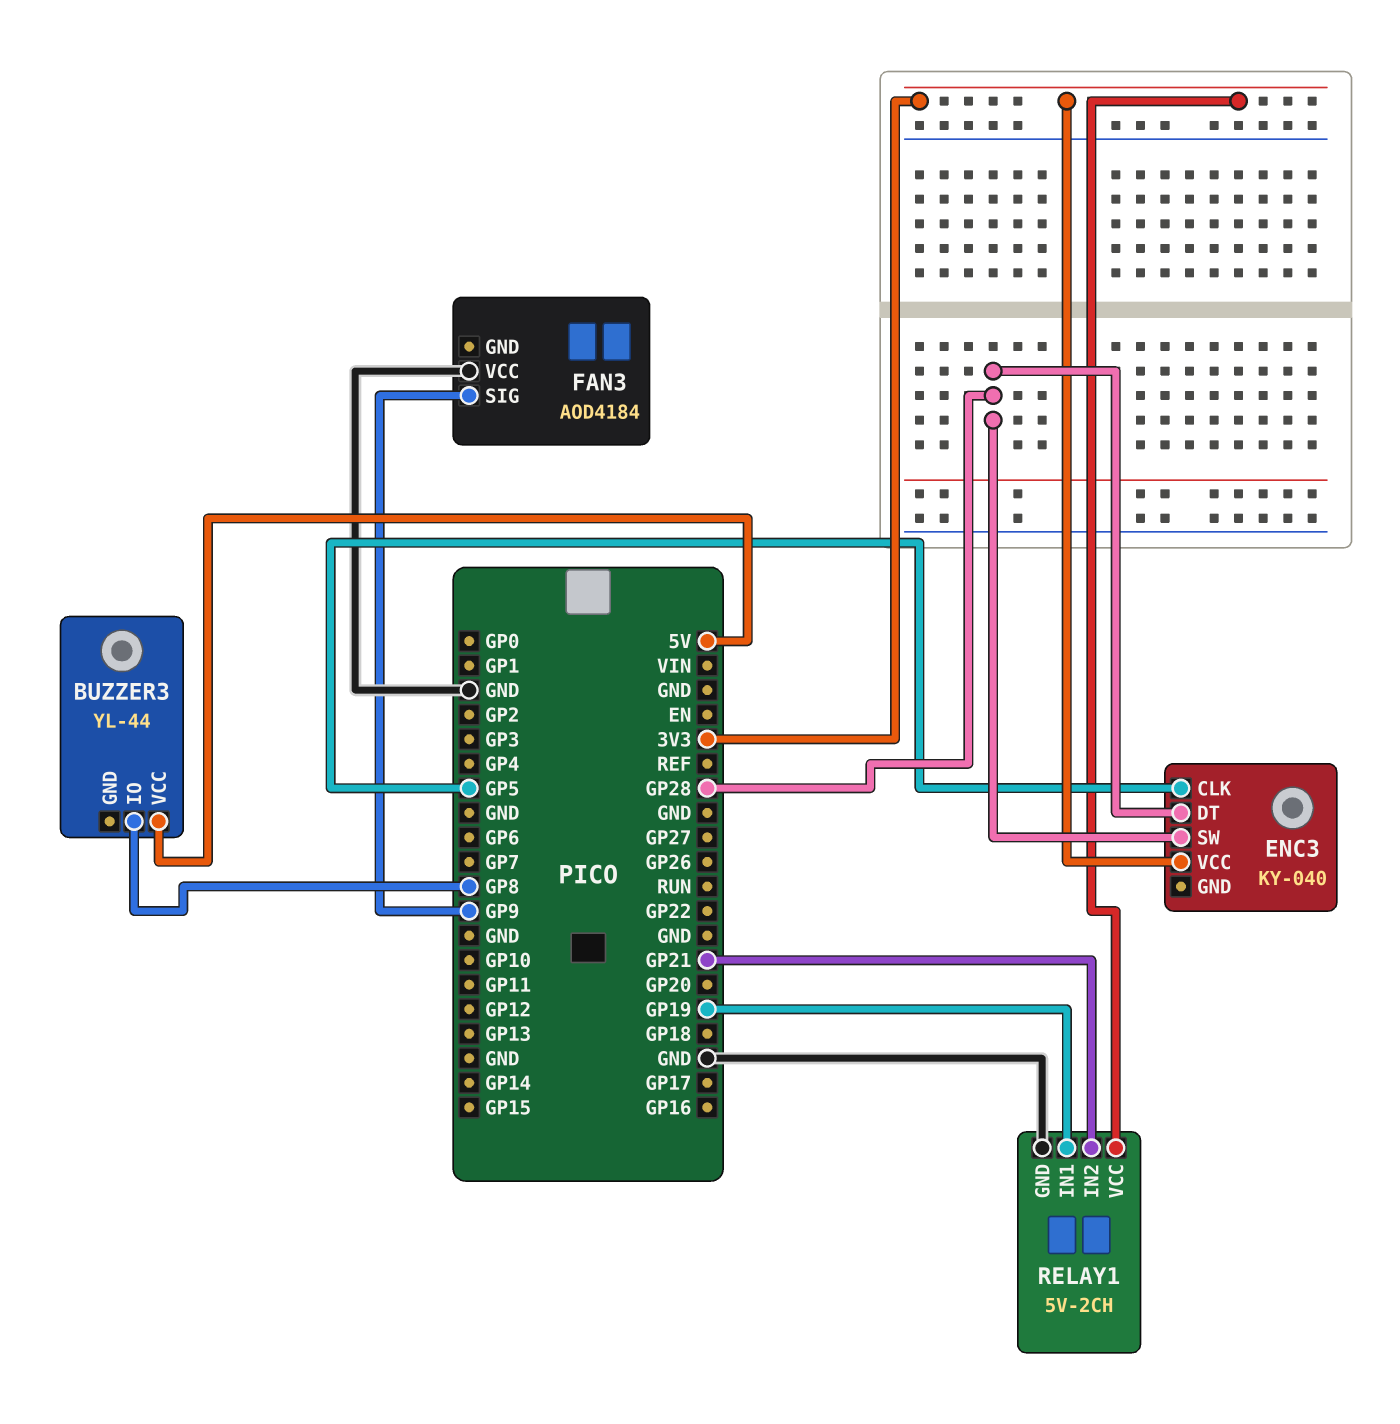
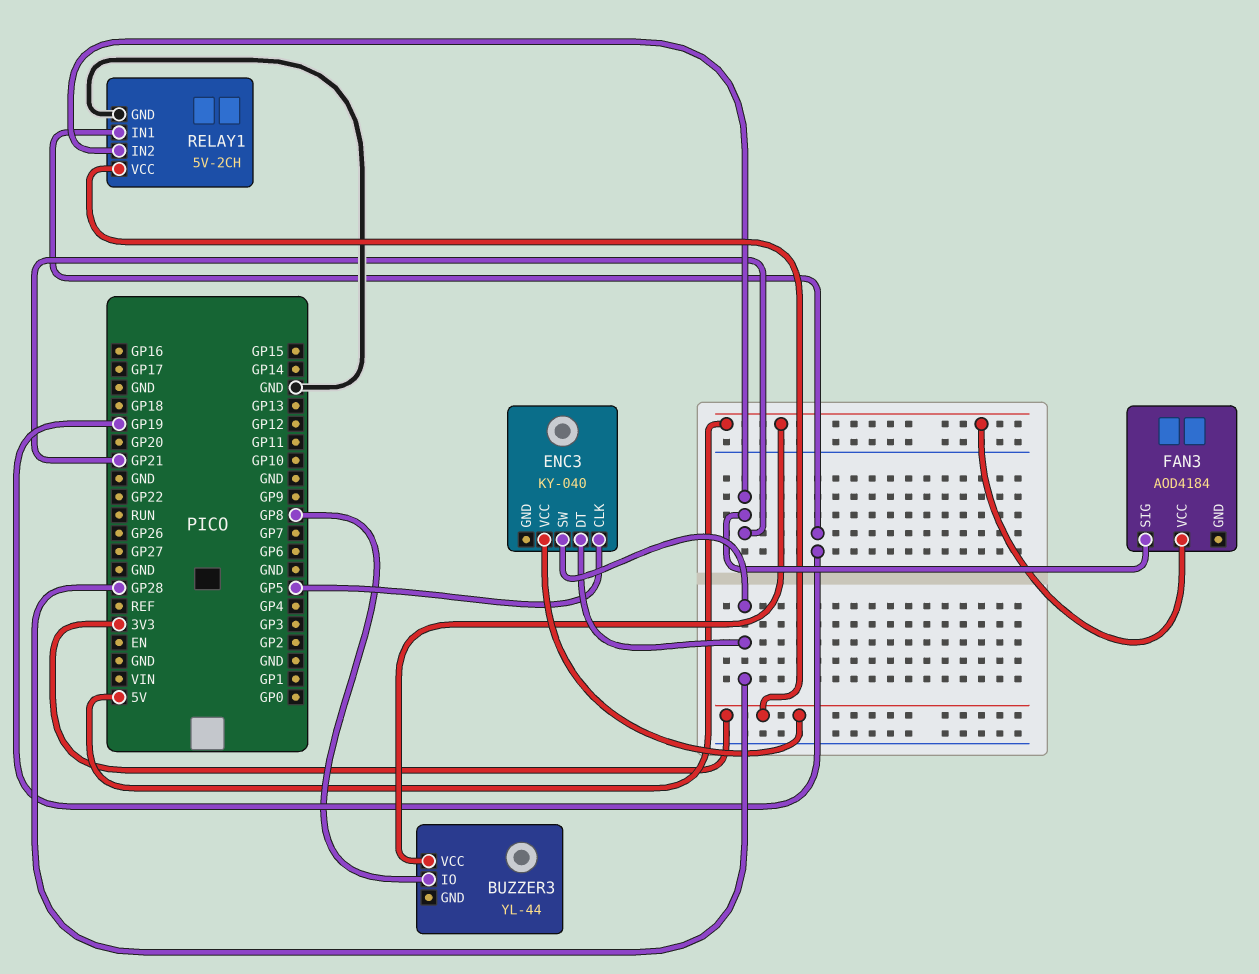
FAN3 pin SIG: GP9 -> GP21
FAN3 pin VCC: GND -> 5V

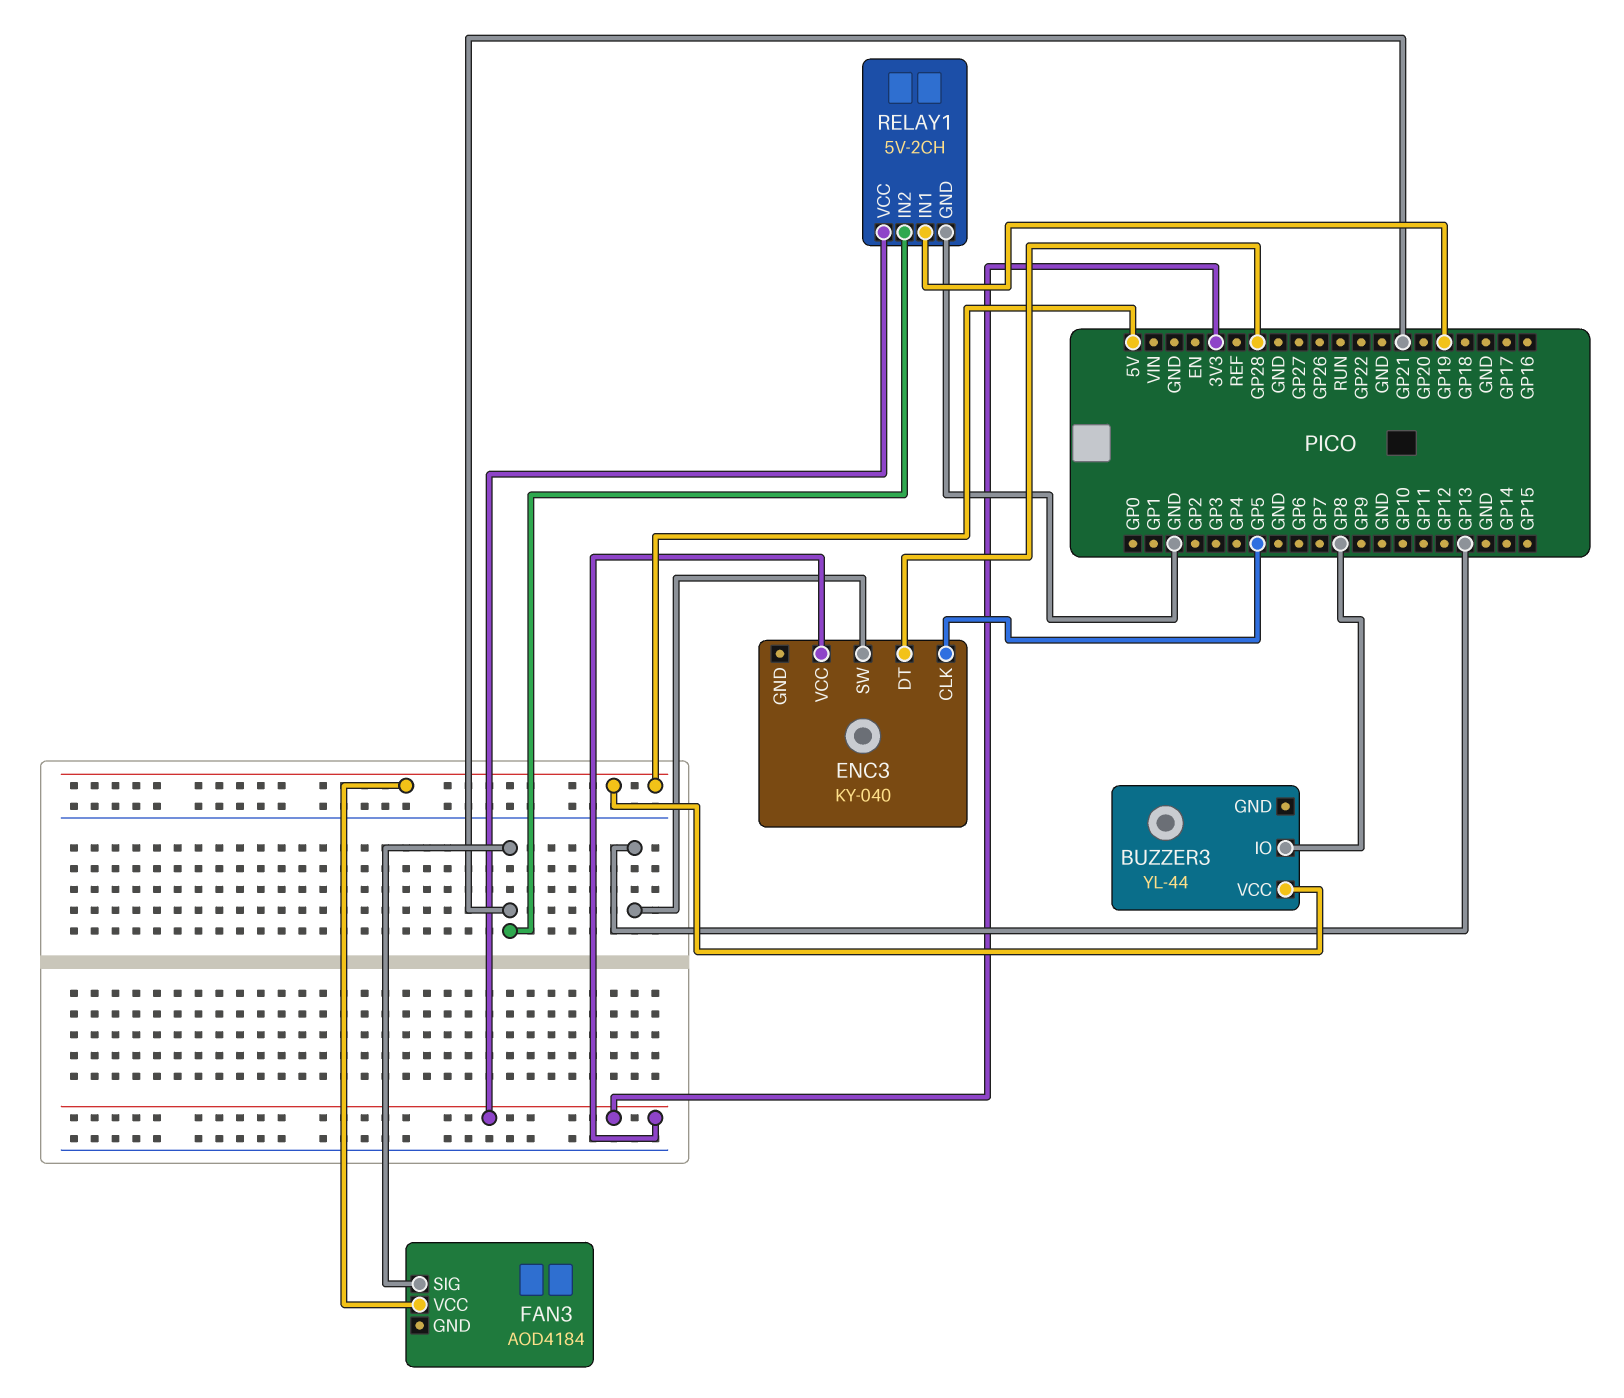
ENC3 pin SW: GP28 -> GP13

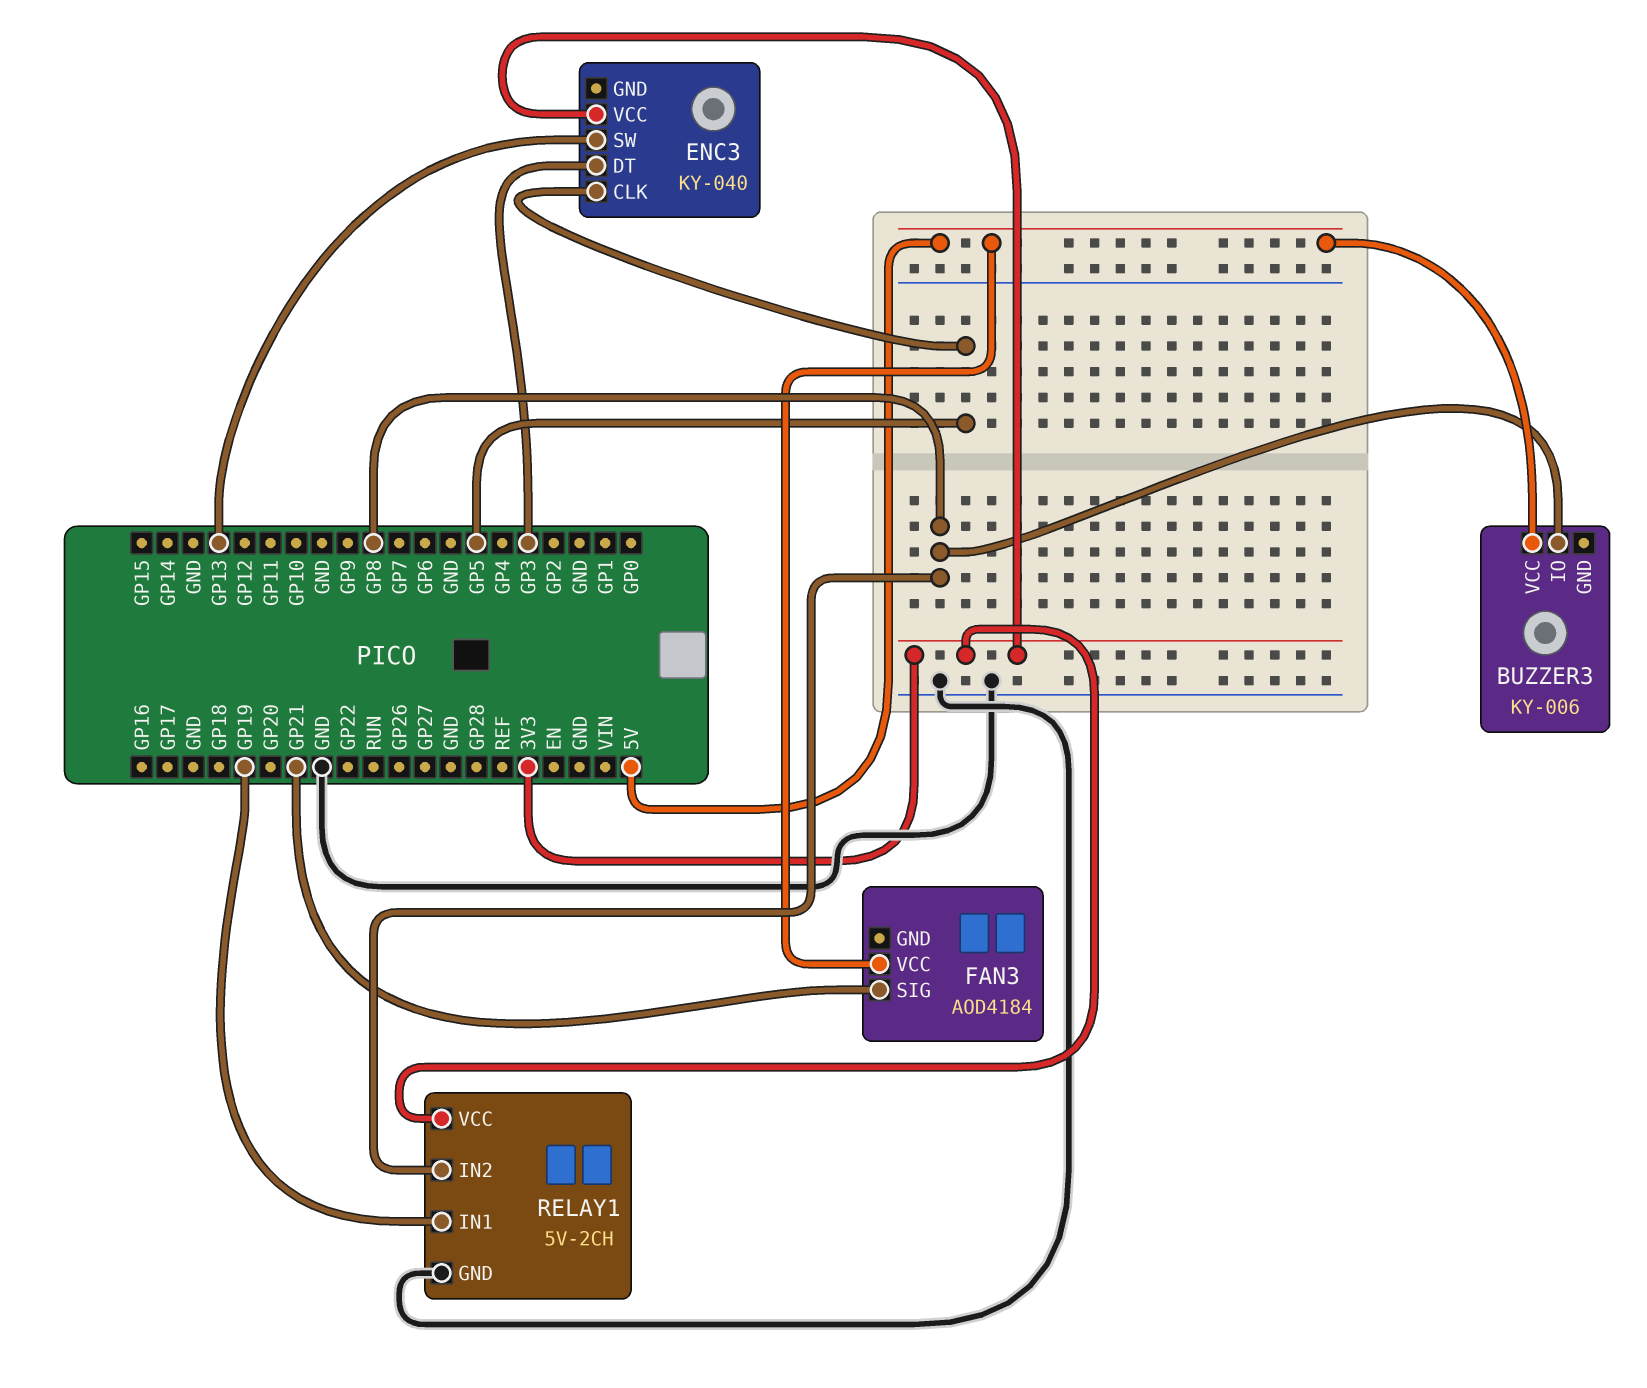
BUZZER3: YL-44 -> KY-006
ENC3 pin DT: GP28 -> GP3
RELAY1 pin IN2: GP21 -> GP8

